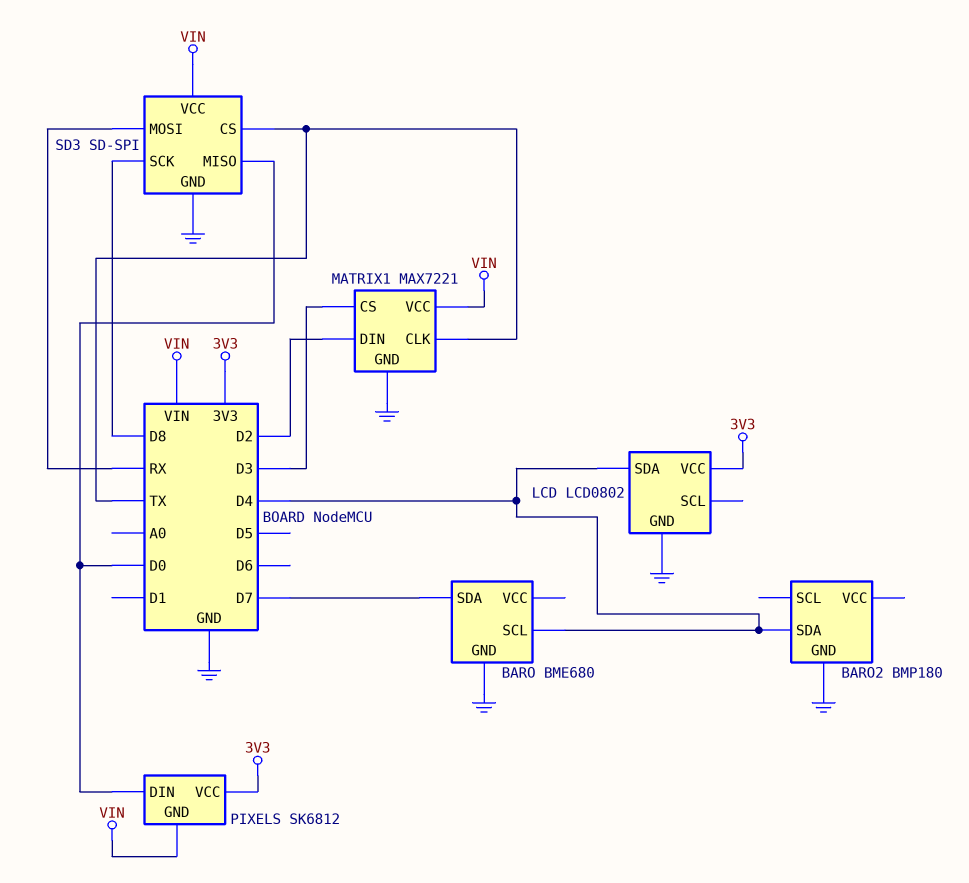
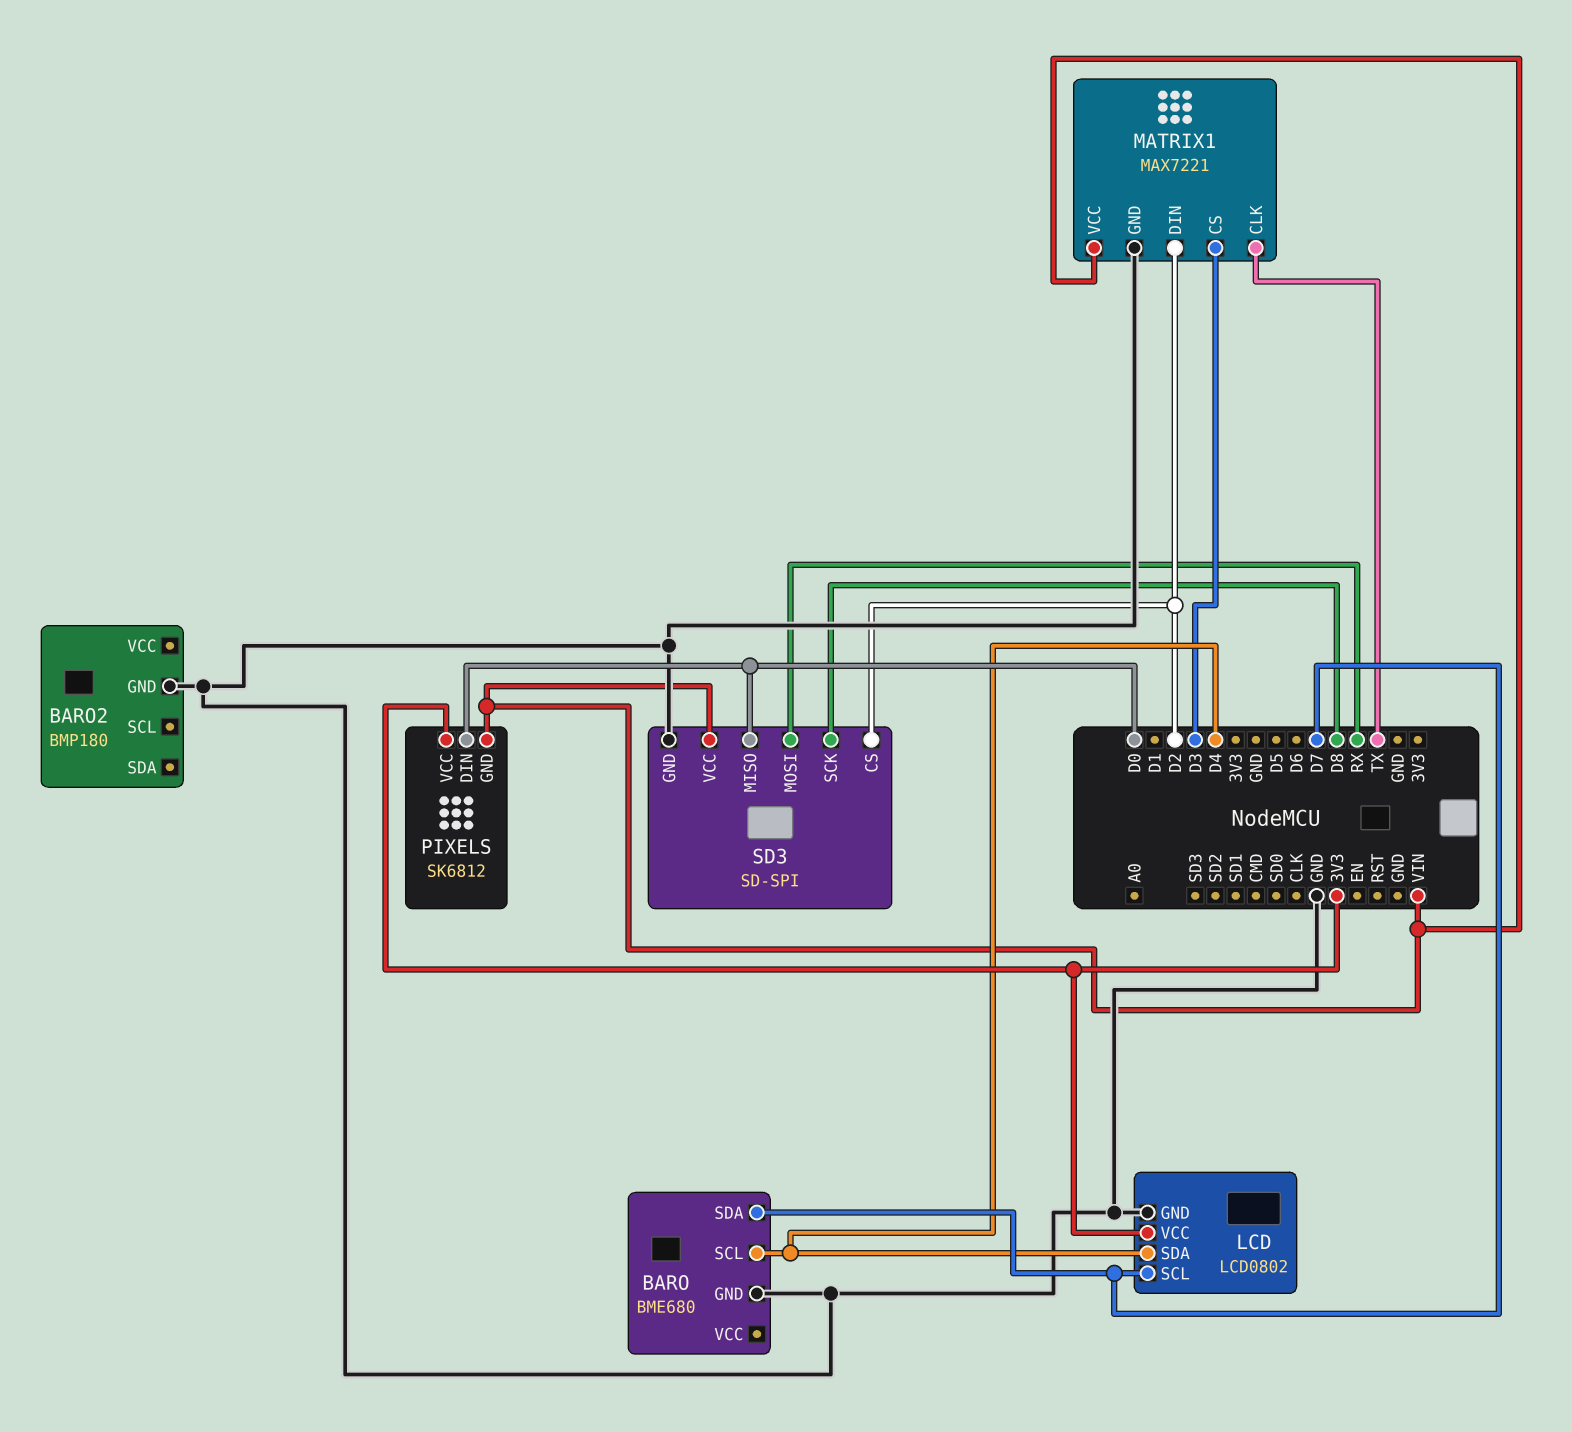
BARO2 pin SDA: D4 -> none
LCD pin SCL: none -> D7
SD3 pin CS: TX -> D2

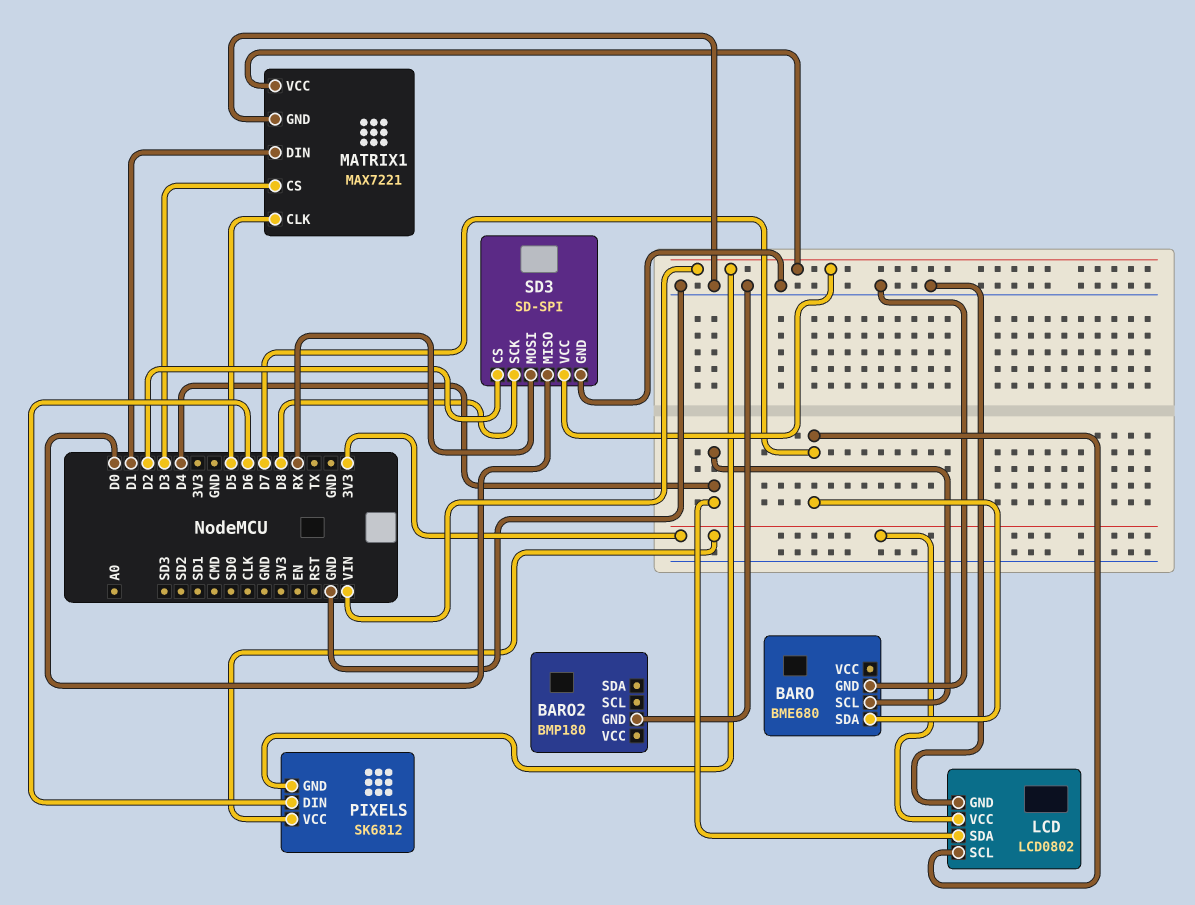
MATRIX1 pin CLK: TX -> D5
MATRIX1 pin DIN: D2 -> D1
PIXELS pin DIN: D0 -> D6

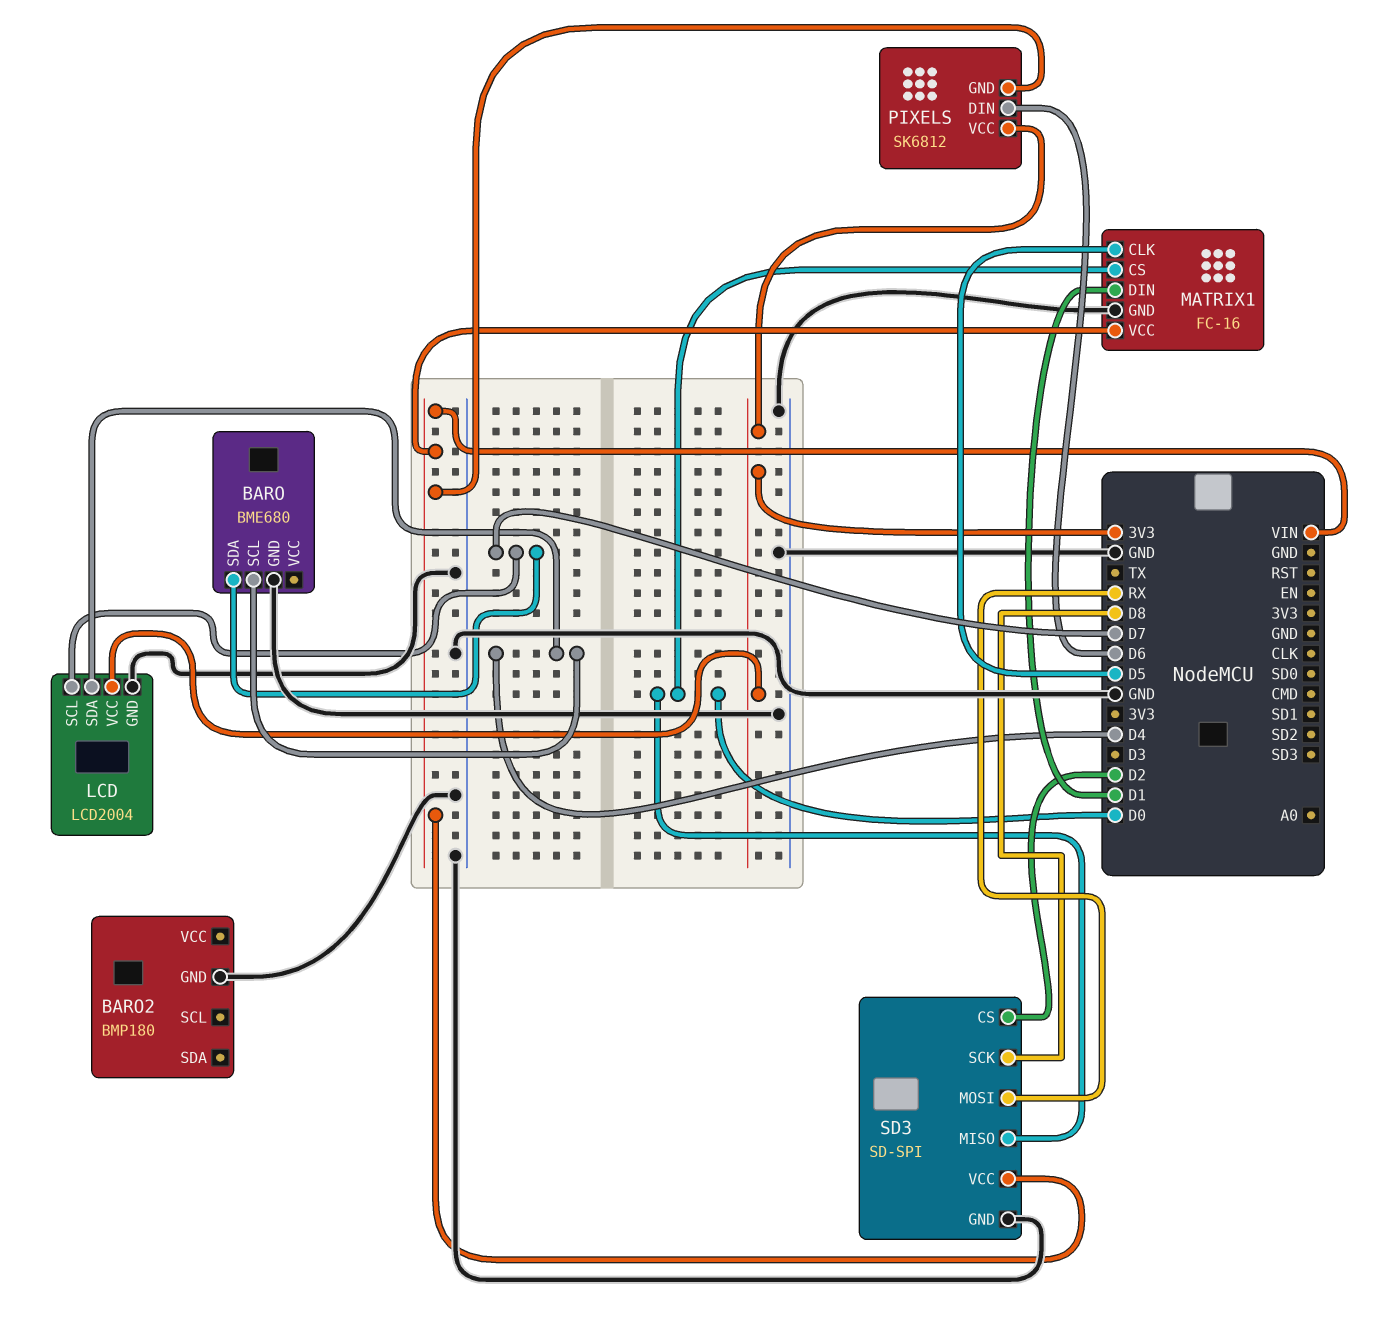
LCD: LCD0802 -> LCD2004
MATRIX1: MAX7221 -> FC-16
MATRIX1 pin CS: D3 -> D0

